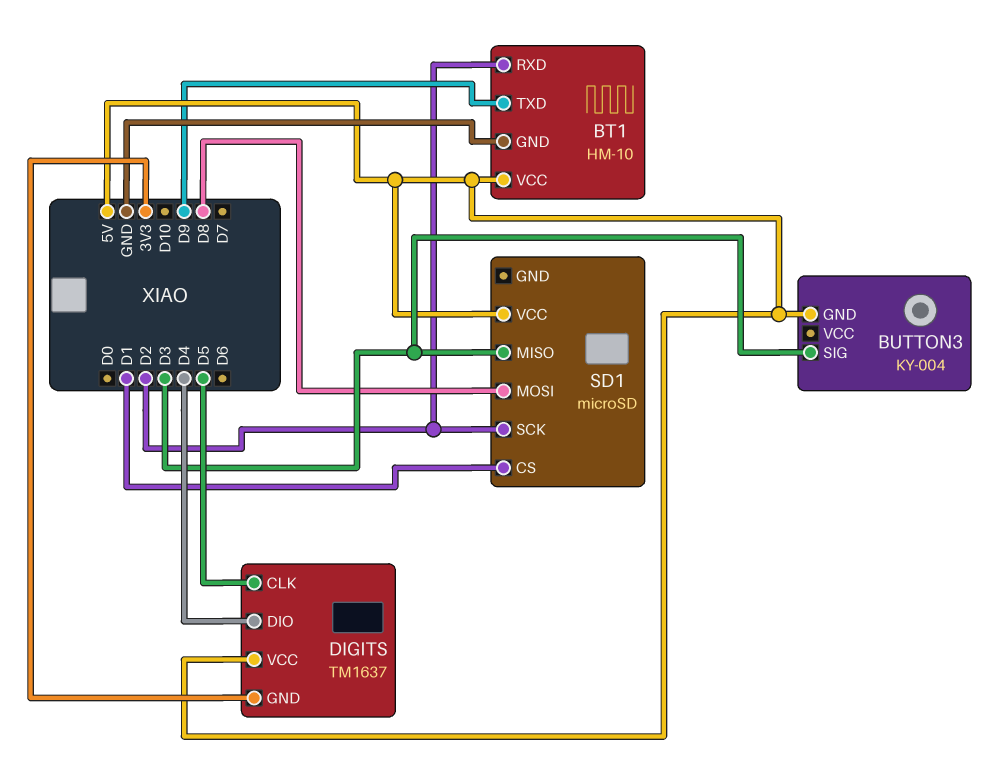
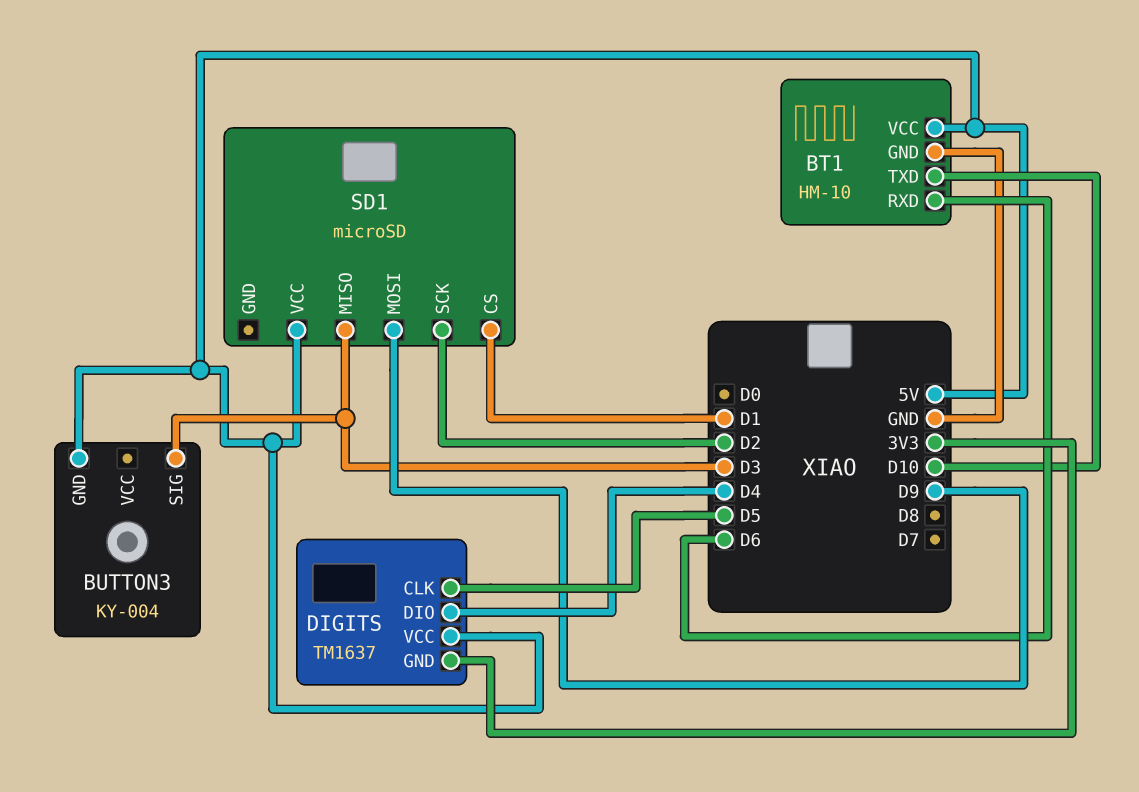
BT1 pin RXD: D2 -> D6
BT1 pin TXD: D9 -> D10
SD1 pin MOSI: D8 -> D9

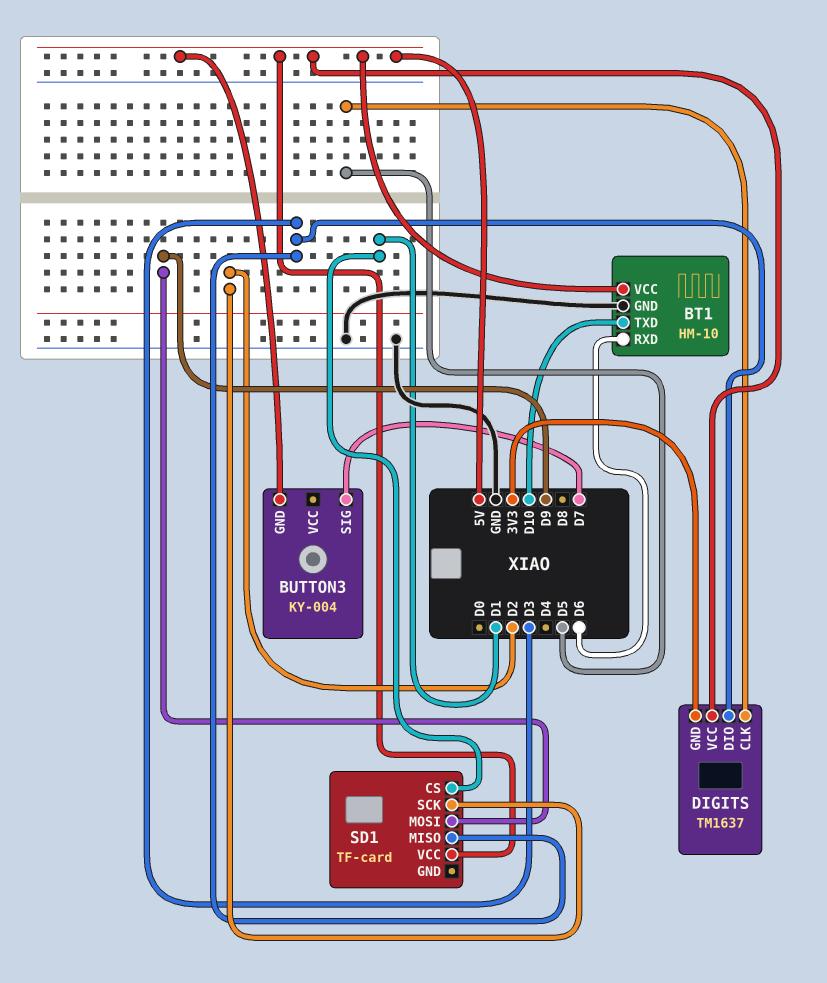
BUTTON3 pin SIG: D3 -> D7
DIGITS pin DIO: D4 -> D3
SD1: microSD -> TF-card

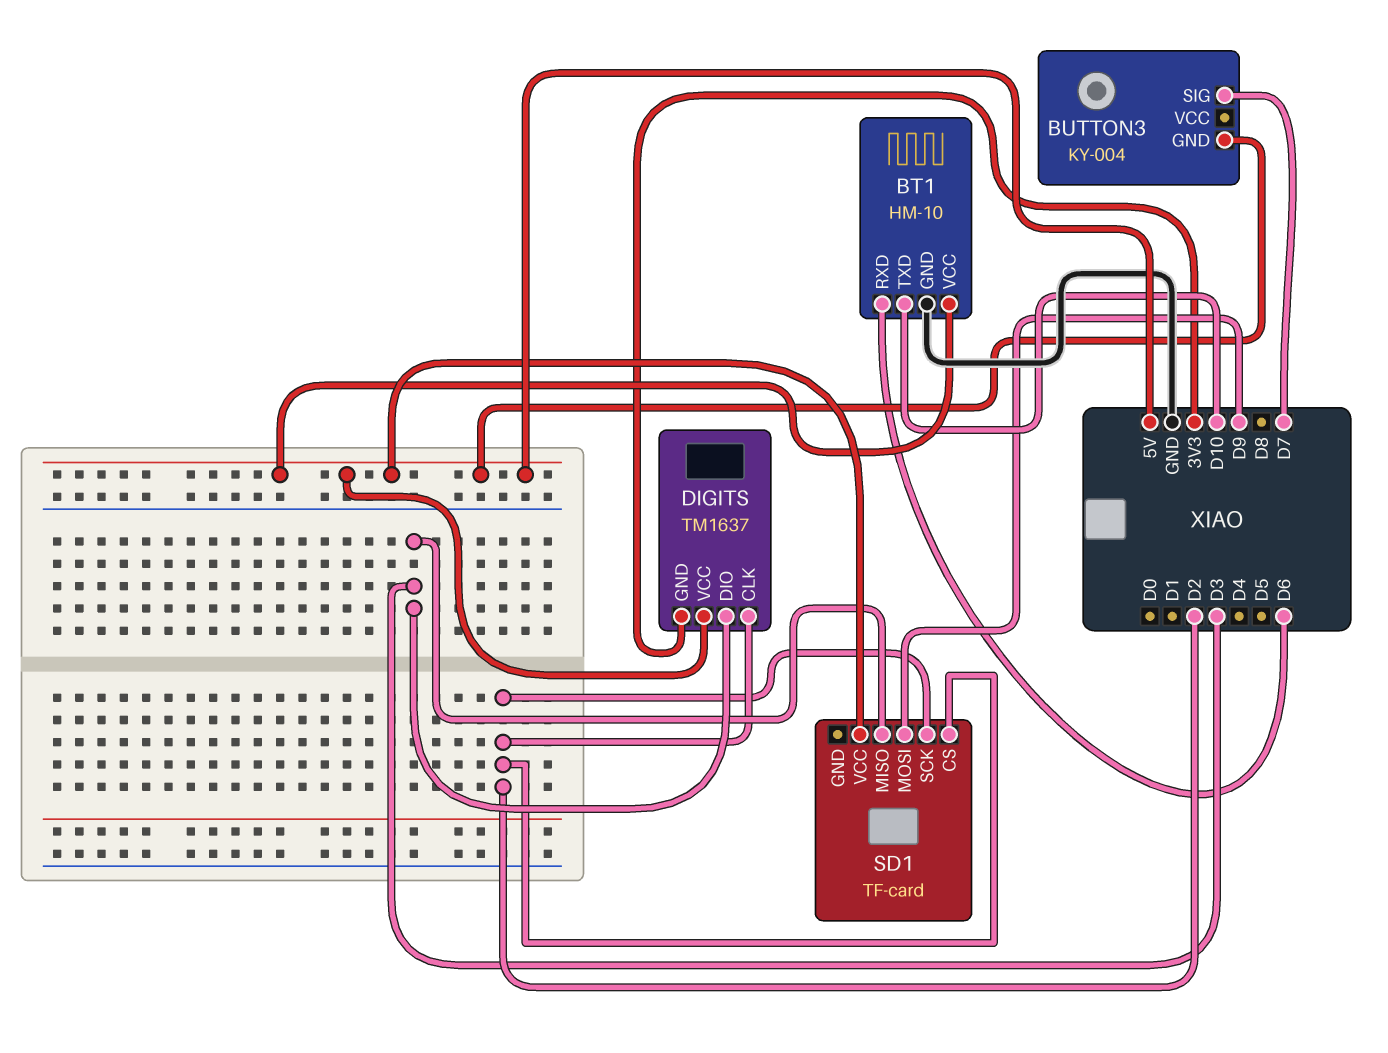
DIGITS pin CLK: D5 -> D2
SD1 pin CS: D1 -> D2

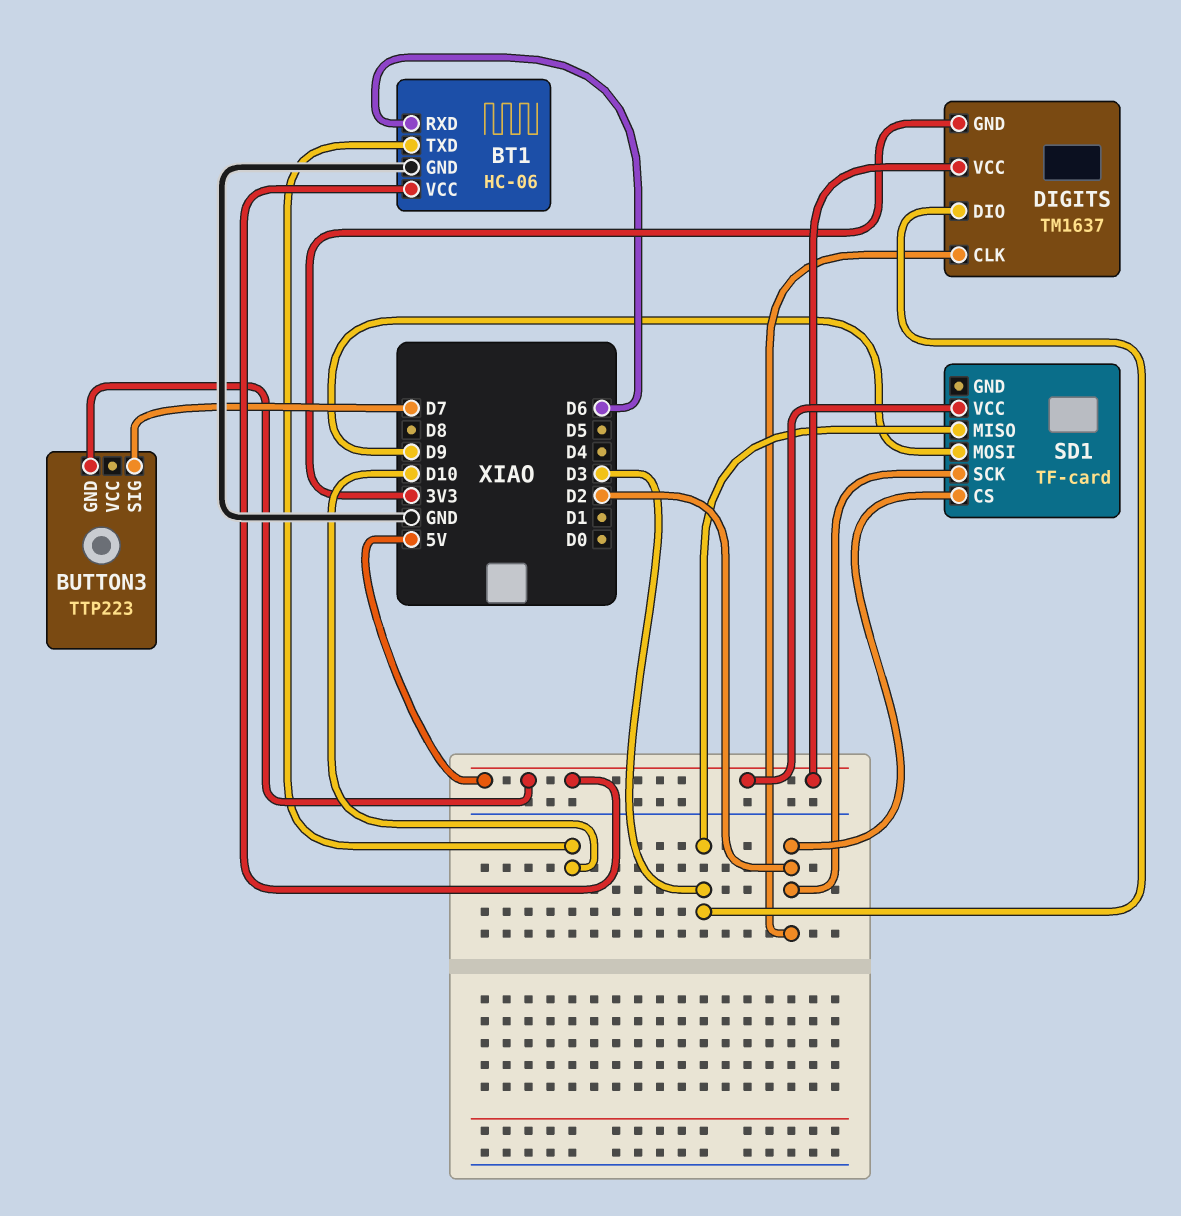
BT1: HM-10 -> HC-06
BUTTON3: KY-004 -> TTP223

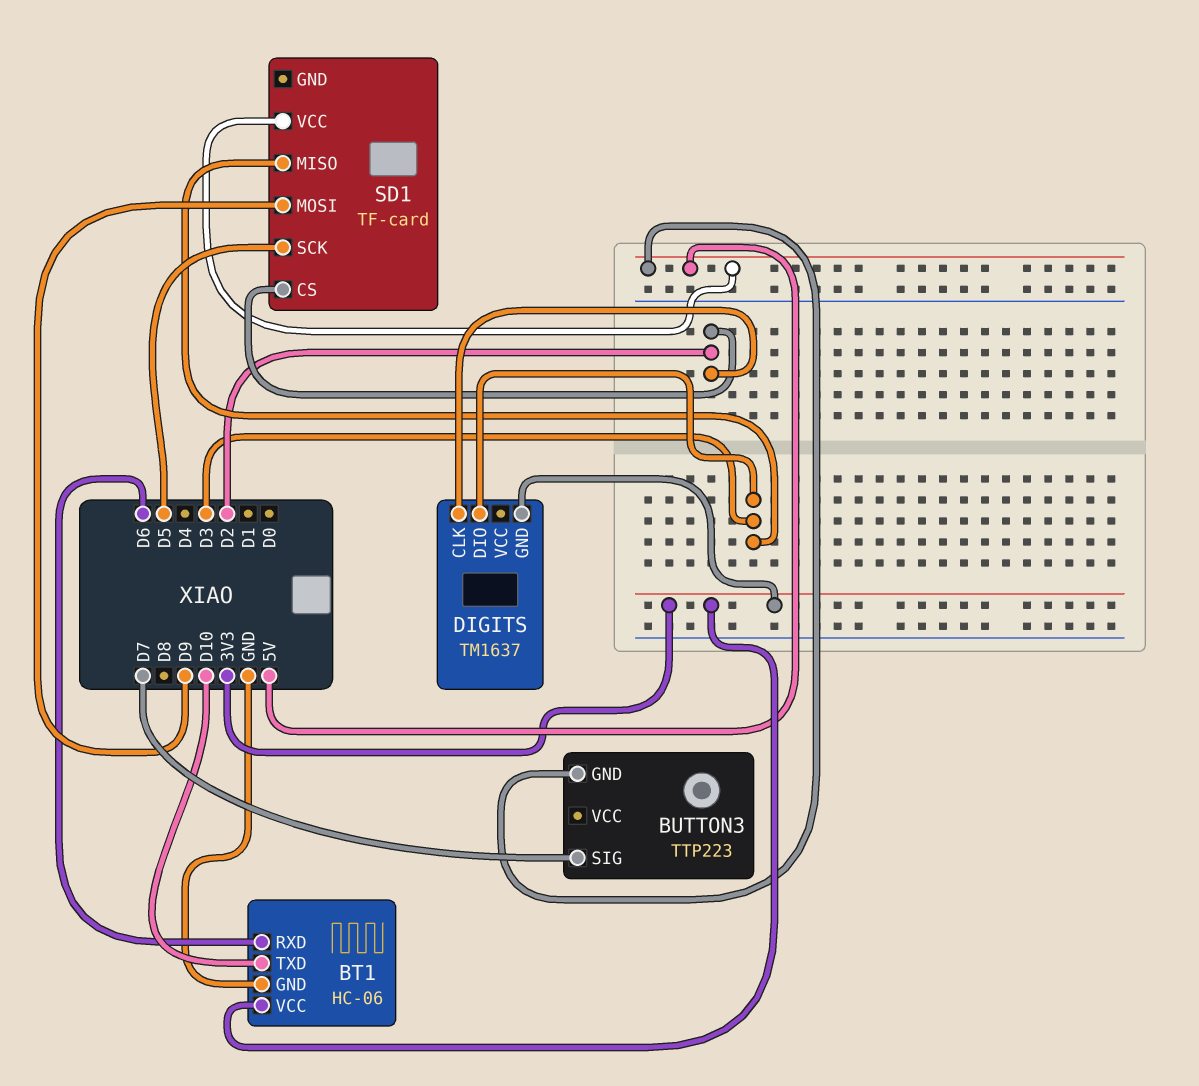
BT1 pin VCC: 5V -> 3V3
DIGITS pin VCC: 5V -> none
SD1 pin SCK: D2 -> D5

